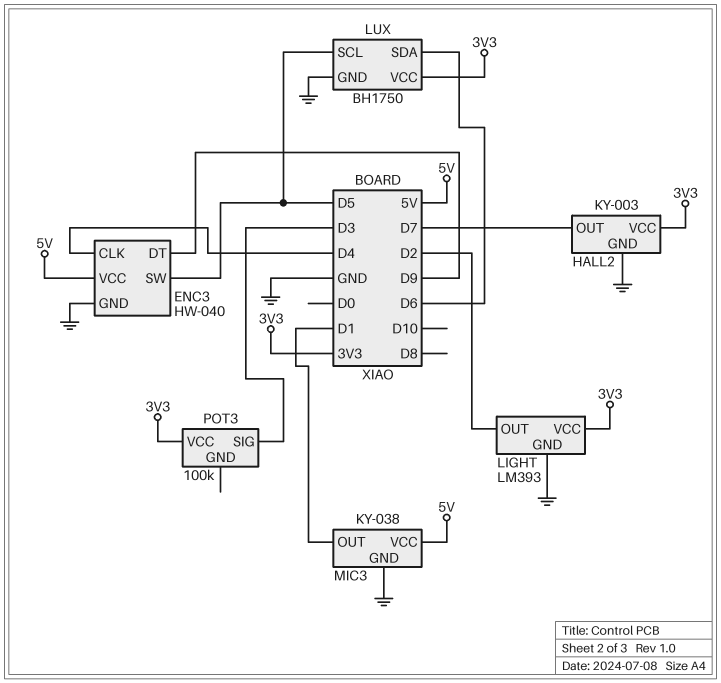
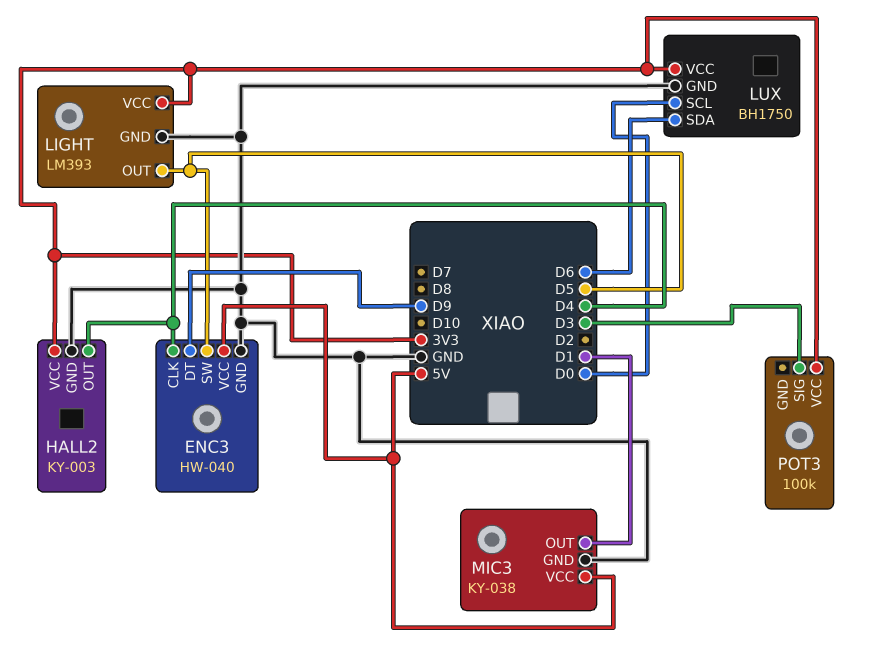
HALL2 pin OUT: D7 -> D4
LIGHT pin OUT: D2 -> D5
LUX pin SCL: D5 -> D0

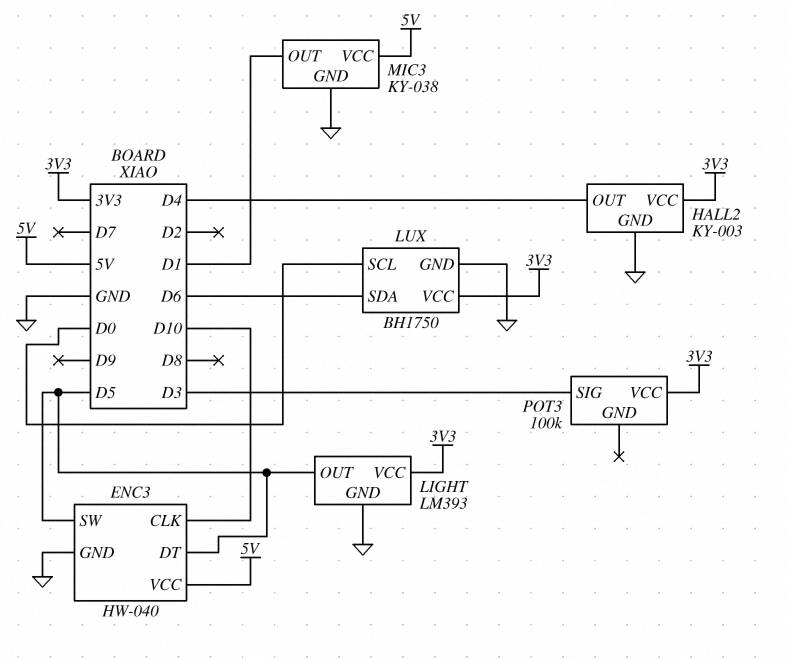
ENC3 pin CLK: D4 -> D10
ENC3 pin DT: D9 -> D5

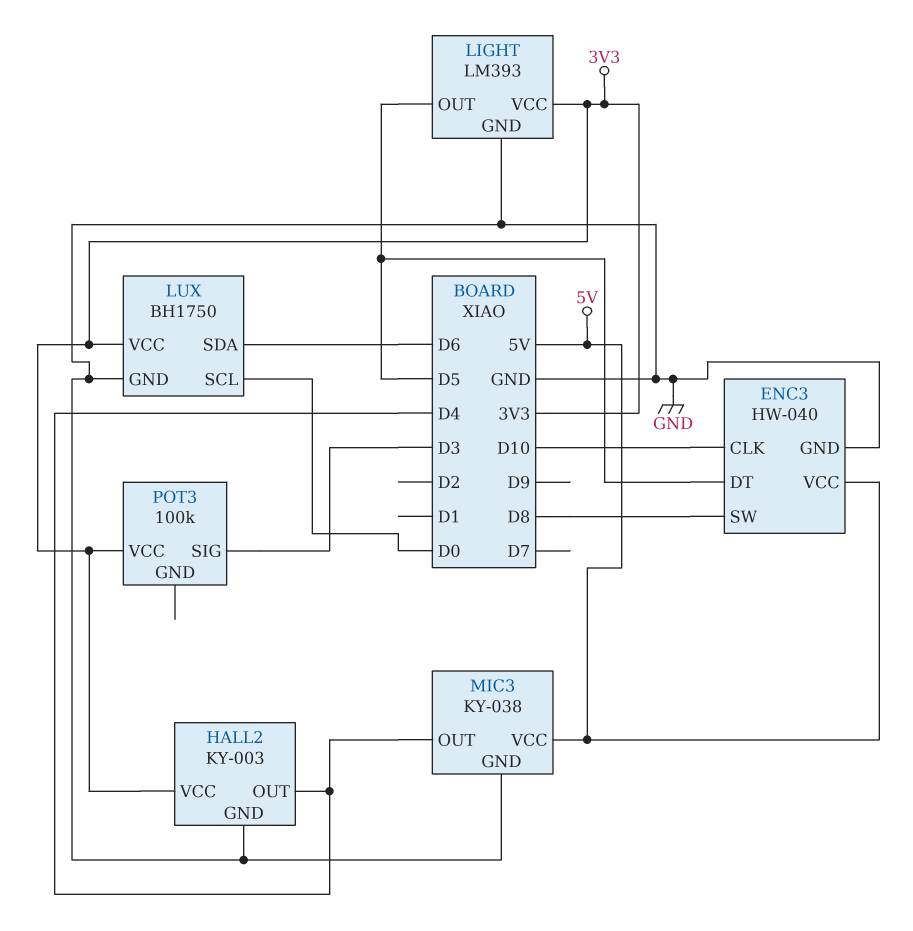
ENC3 pin SW: D5 -> D8
MIC3 pin OUT: D1 -> D4

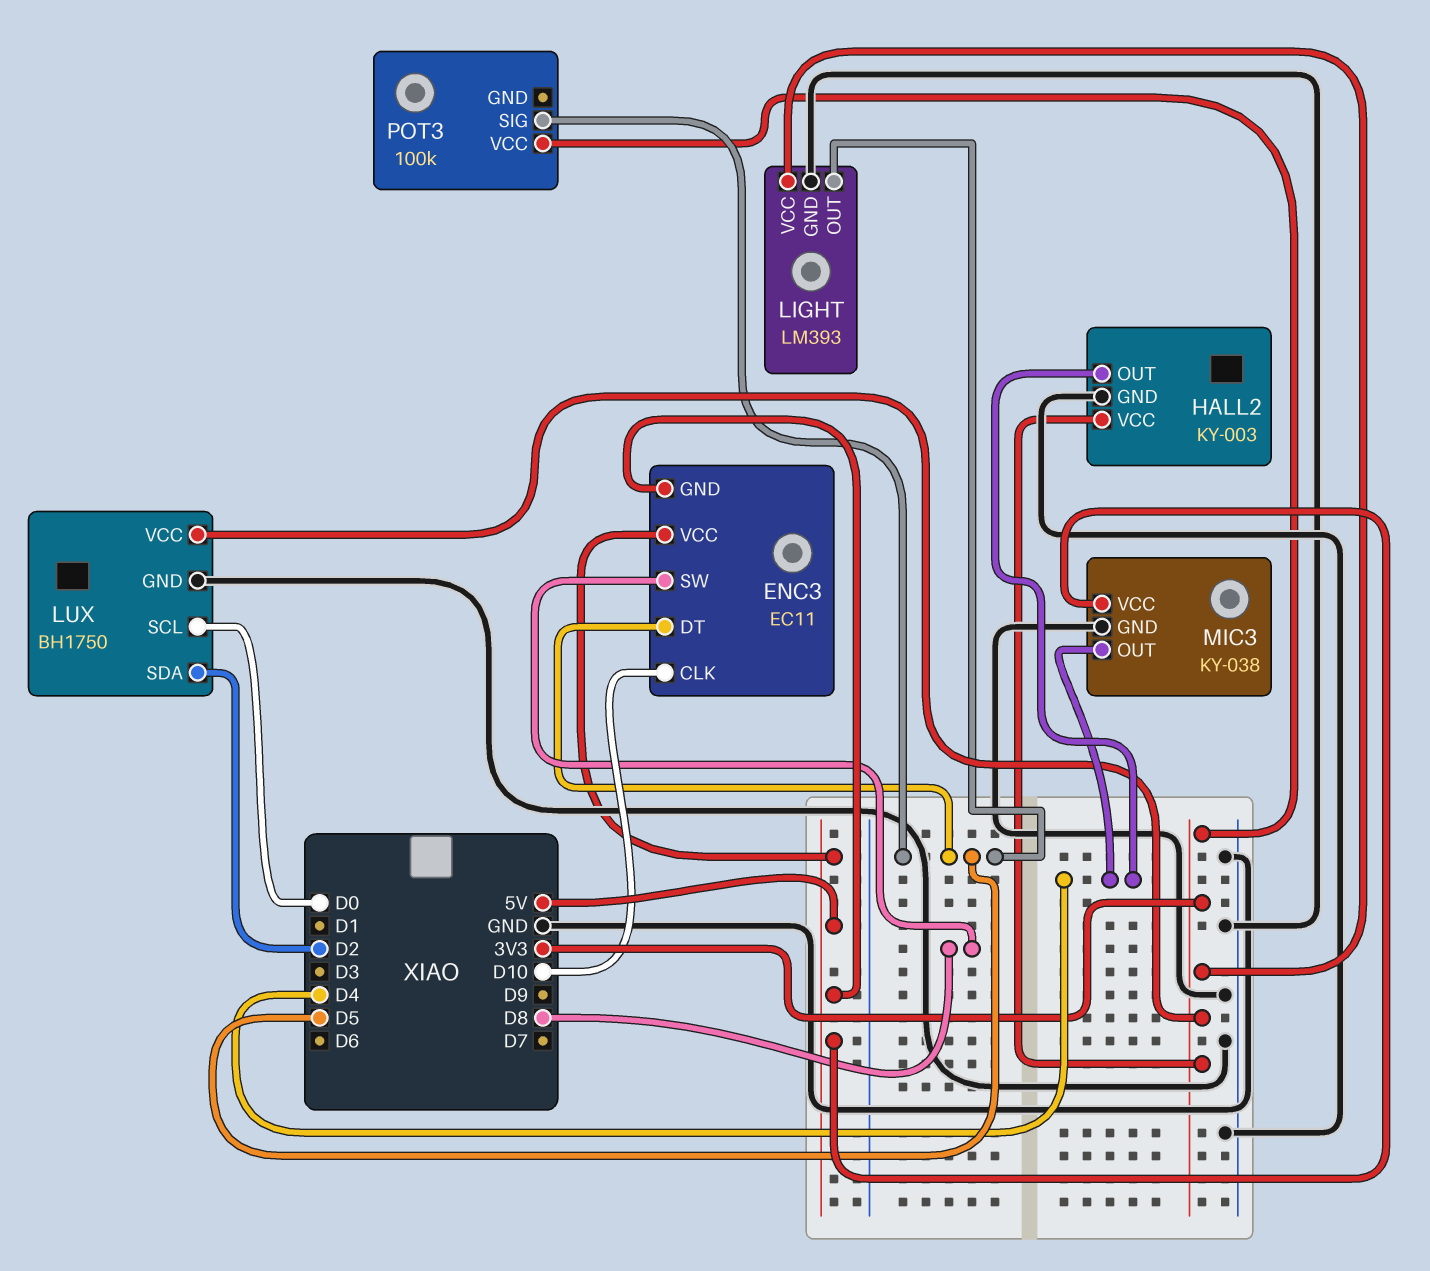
ENC3: HW-040 -> EC11
ENC3 pin GND: GND -> 5V
LUX pin SDA: D6 -> D2
POT3 pin SIG: D3 -> D5

